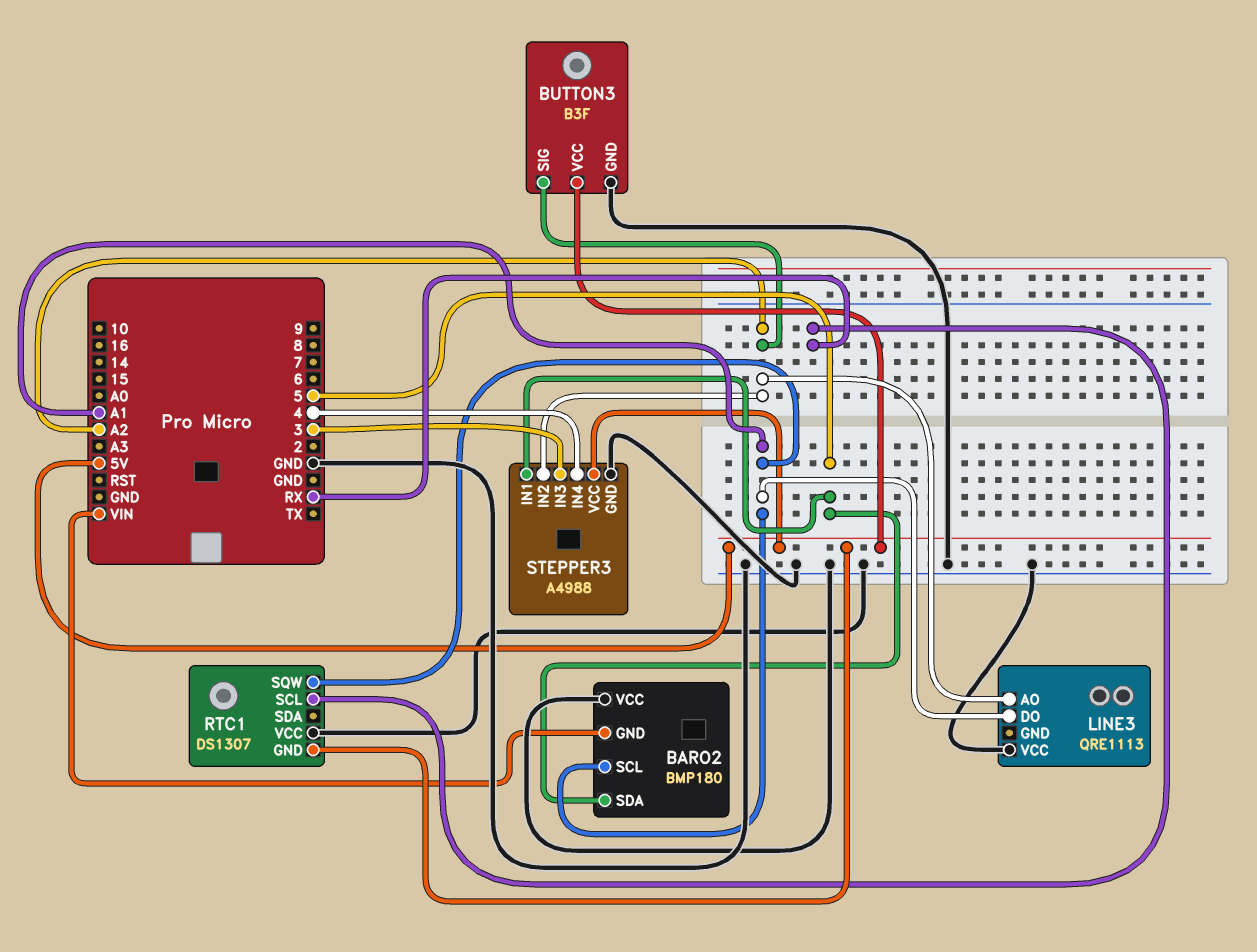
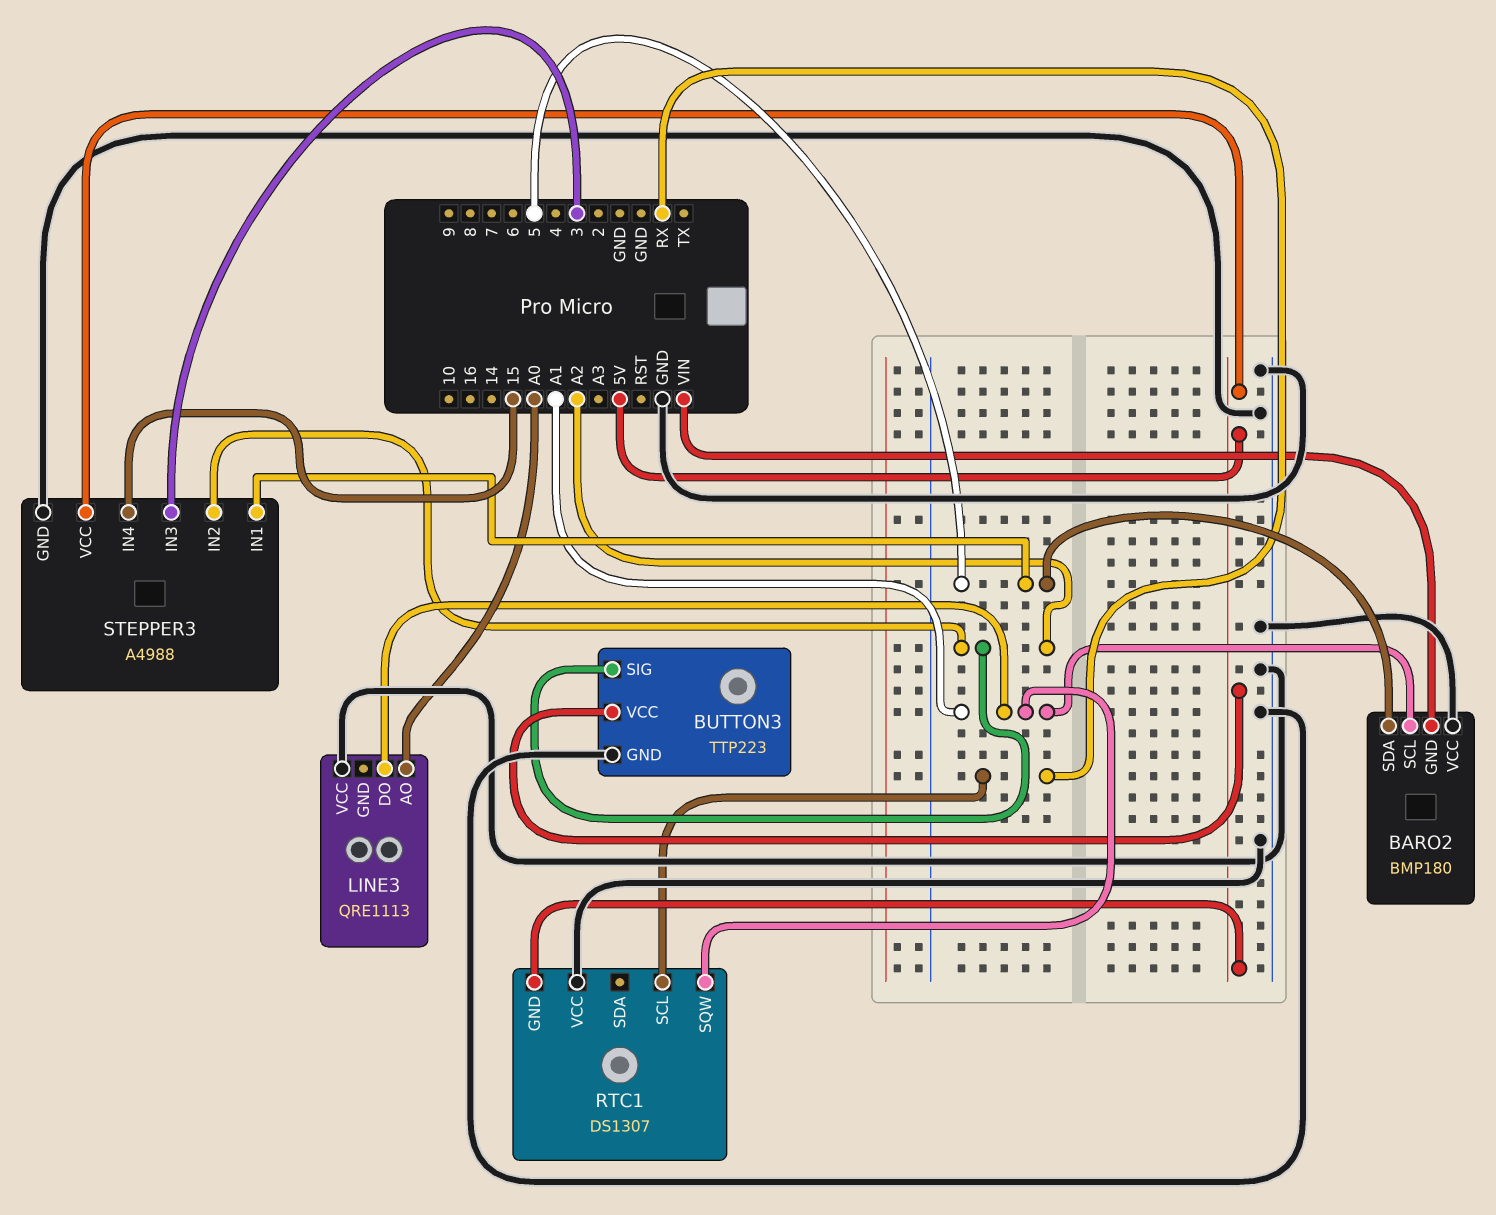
BUTTON3: B3F -> TTP223
LINE3 pin AO: A2 -> A0
STEPPER3 pin IN4: 4 -> 15

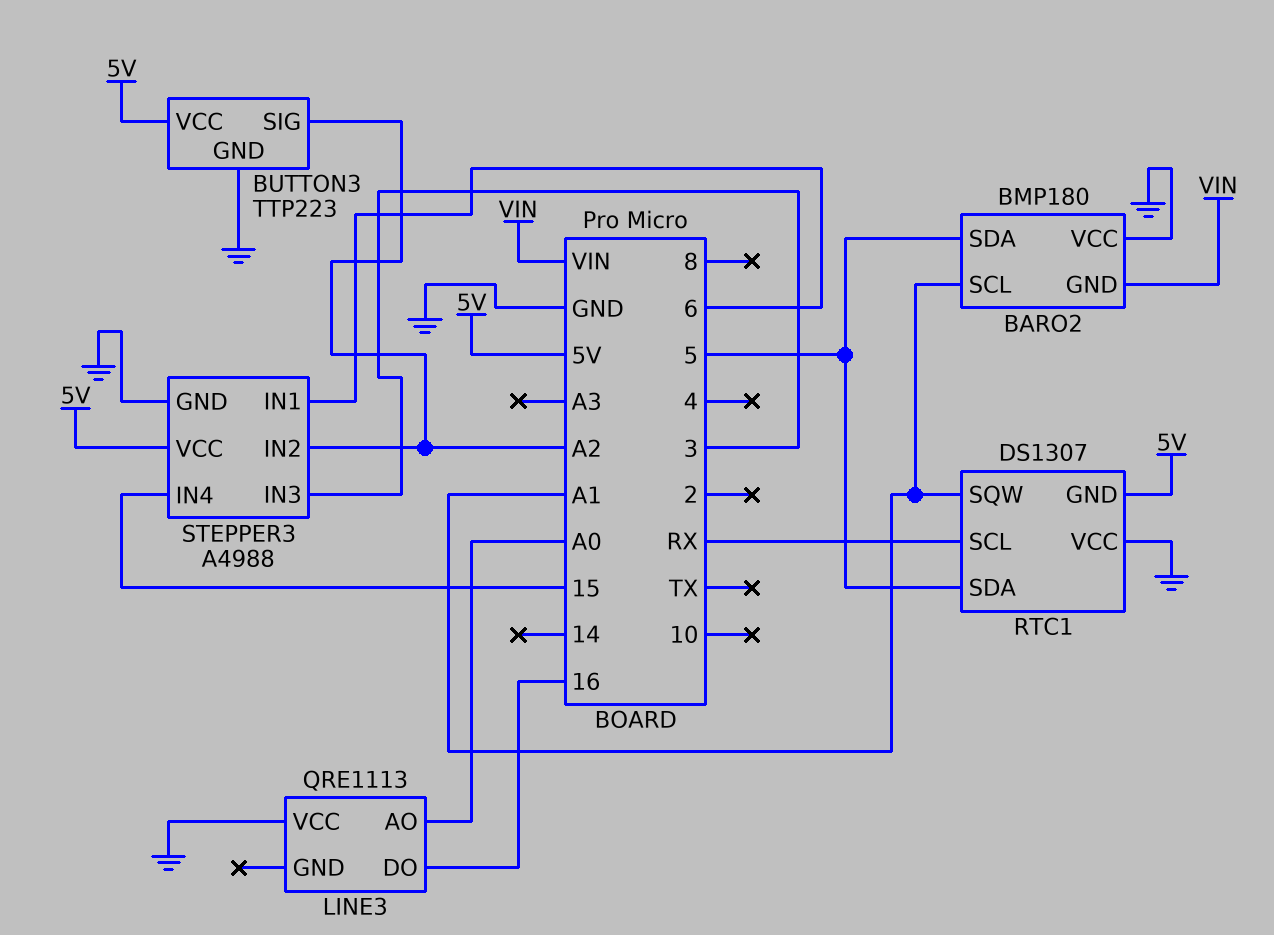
LINE3 pin DO: A1 -> 16
RTC1 pin SDA: none -> 5
STEPPER3 pin IN1: 5 -> 6

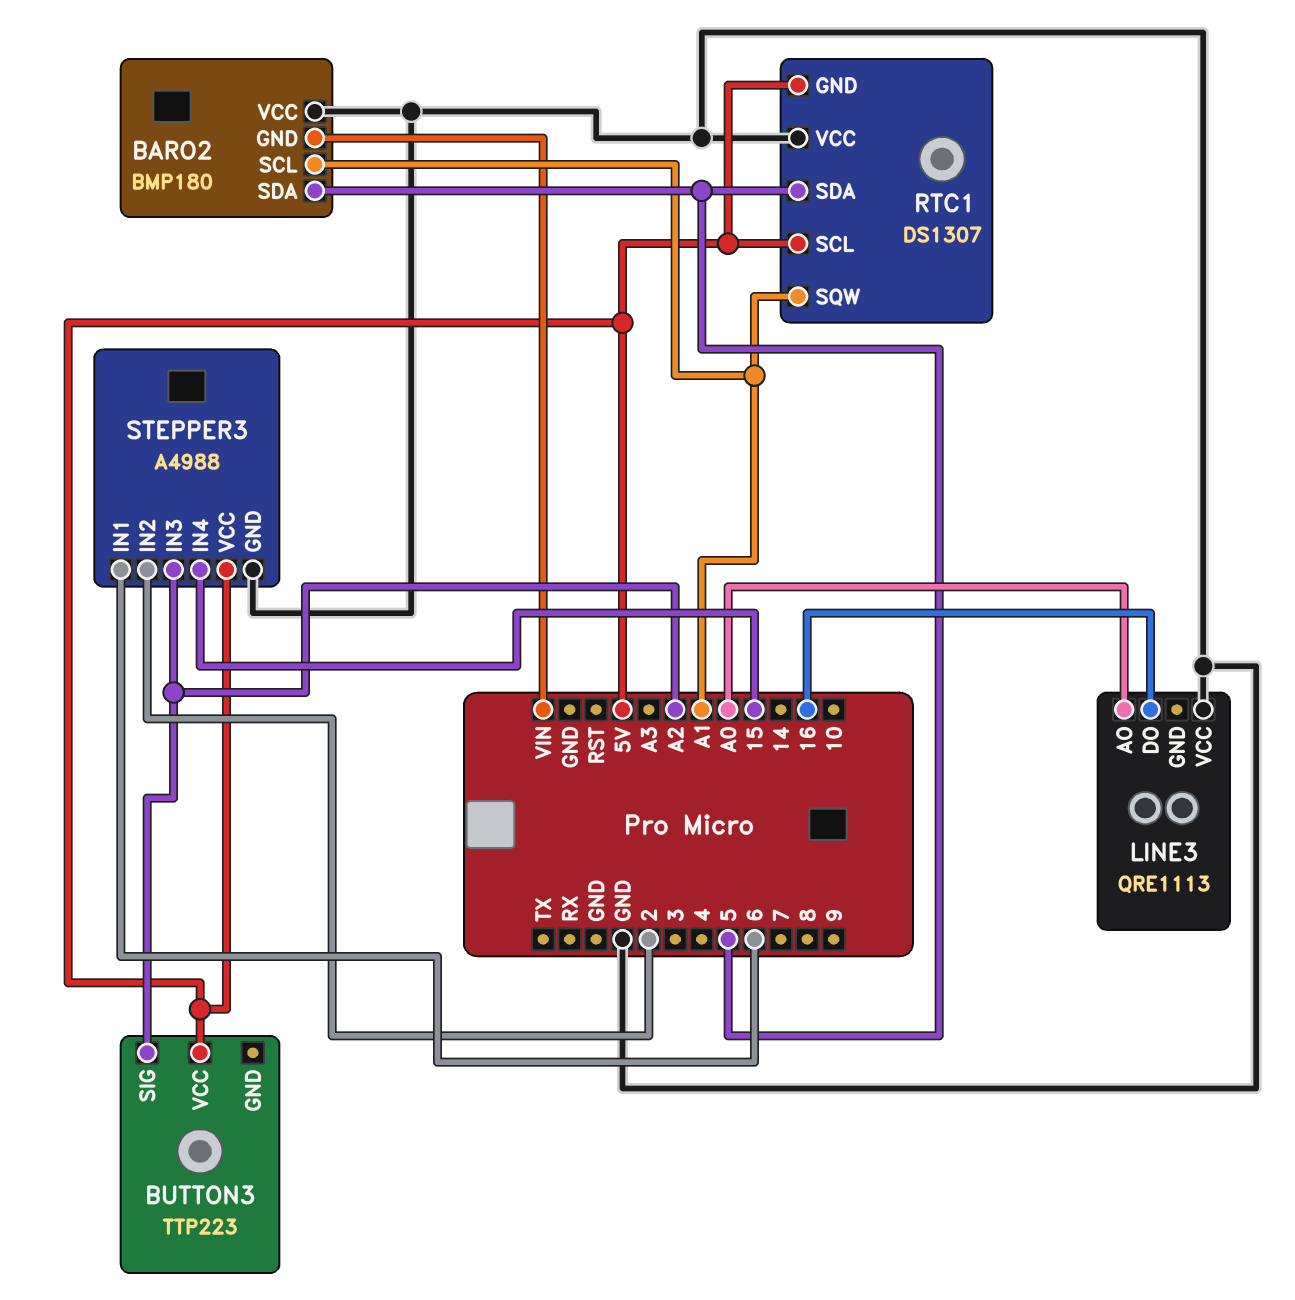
BUTTON3 pin GND: GND -> none
RTC1 pin SCL: RX -> 5V
STEPPER3 pin IN2: A2 -> 2
STEPPER3 pin IN3: 3 -> A2

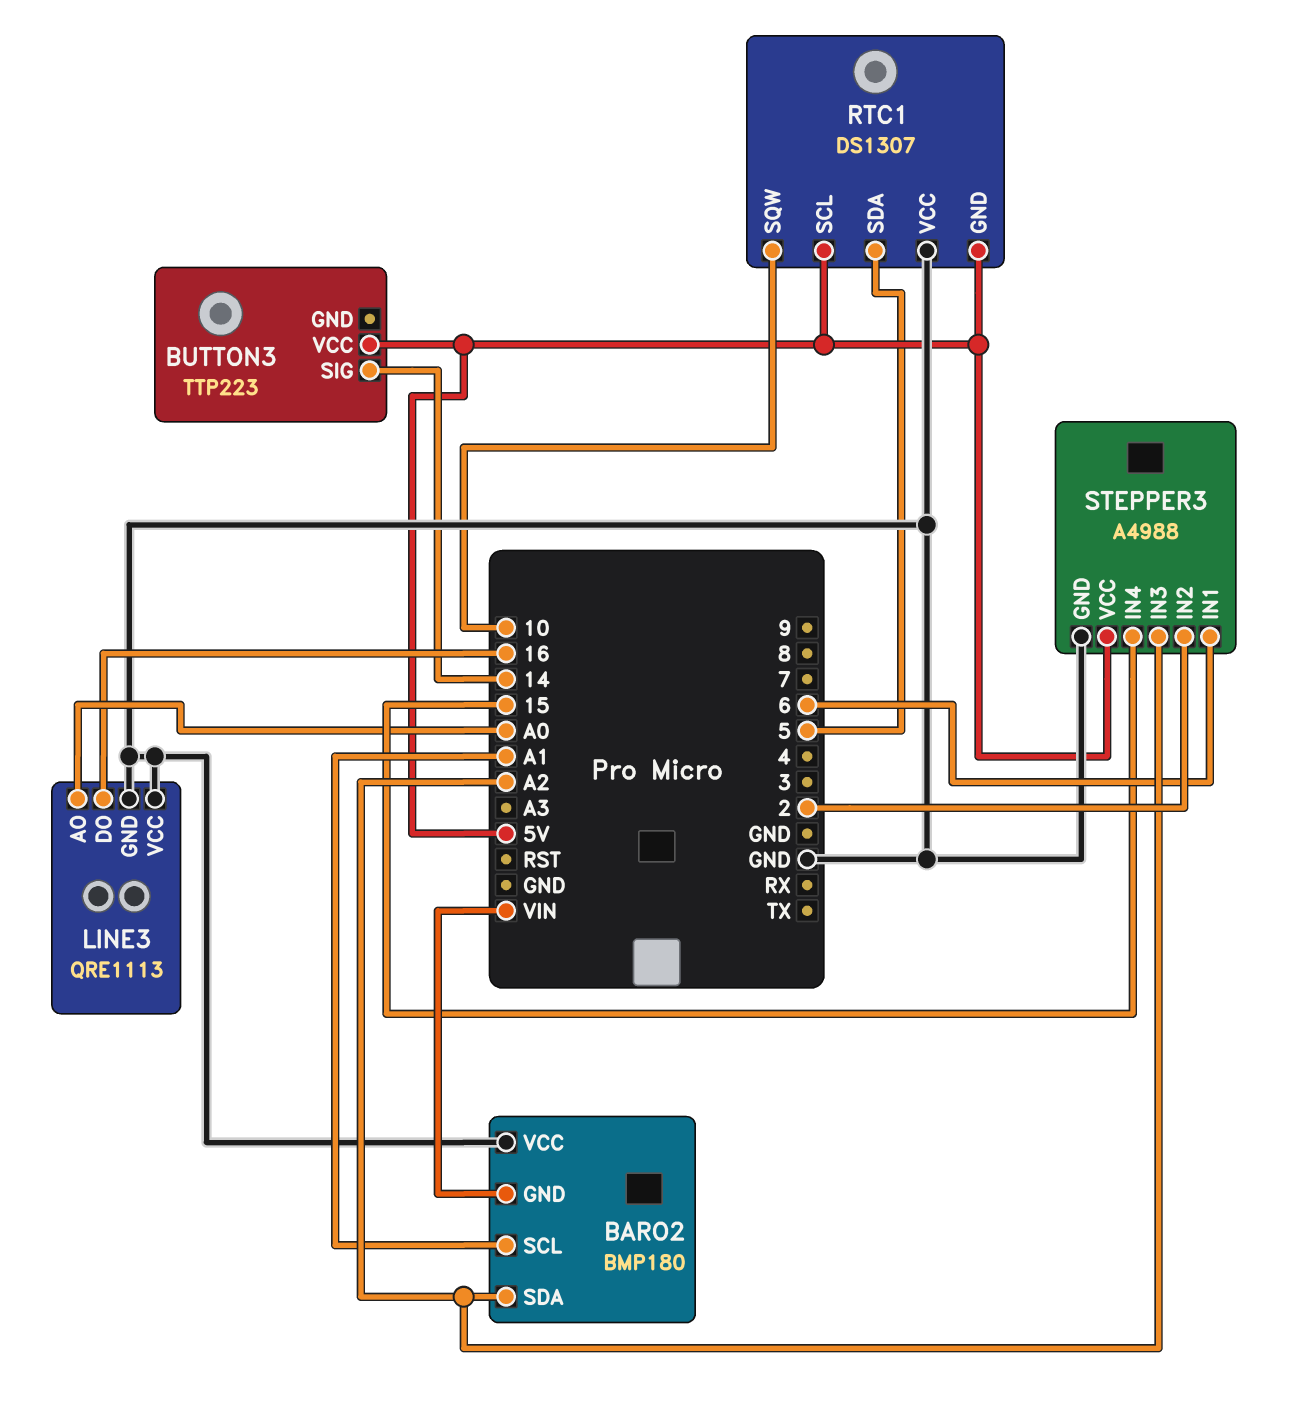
BARO2 pin SDA: 5 -> A2
BUTTON3 pin SIG: A2 -> 14
LINE3 pin GND: none -> GND
RTC1 pin SQW: A1 -> 10

